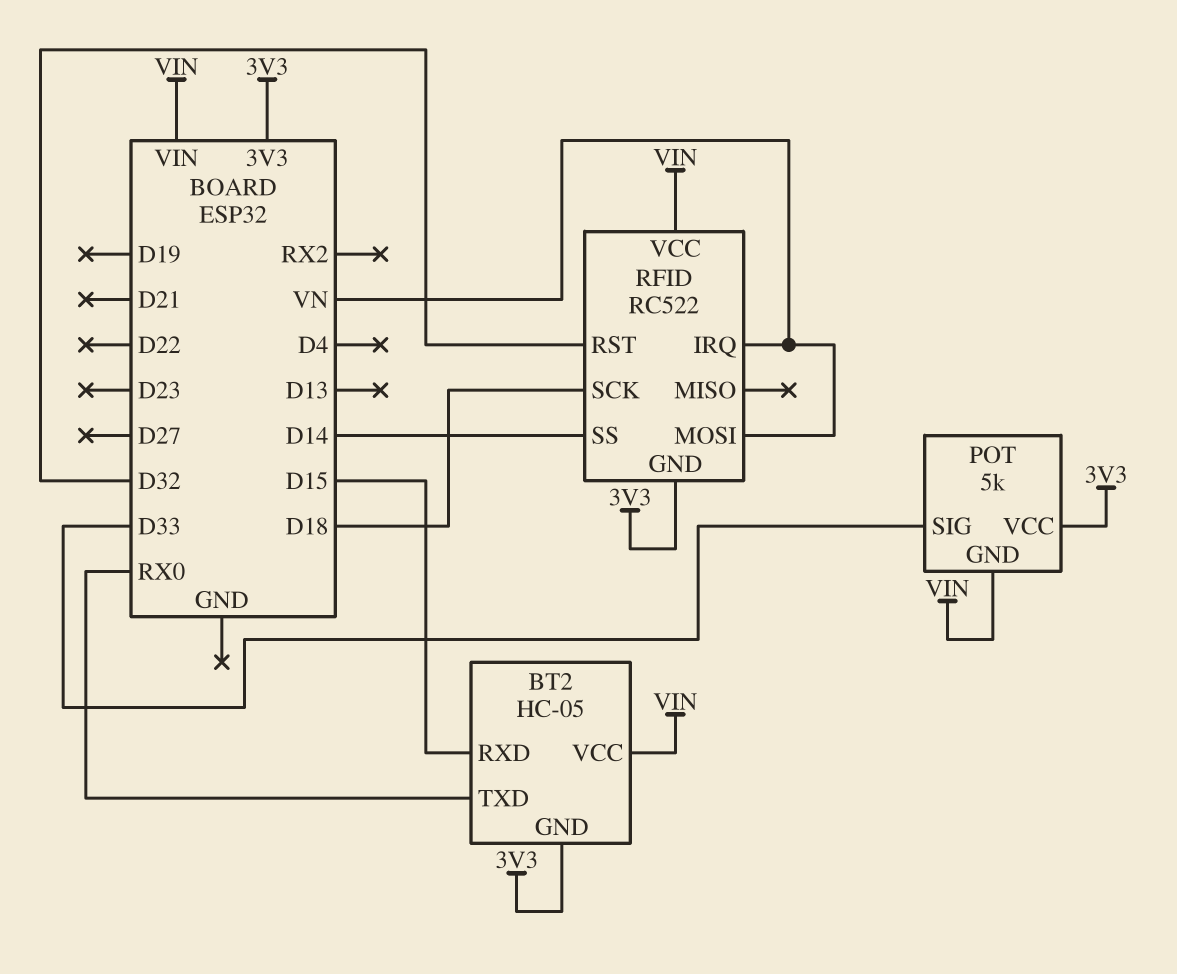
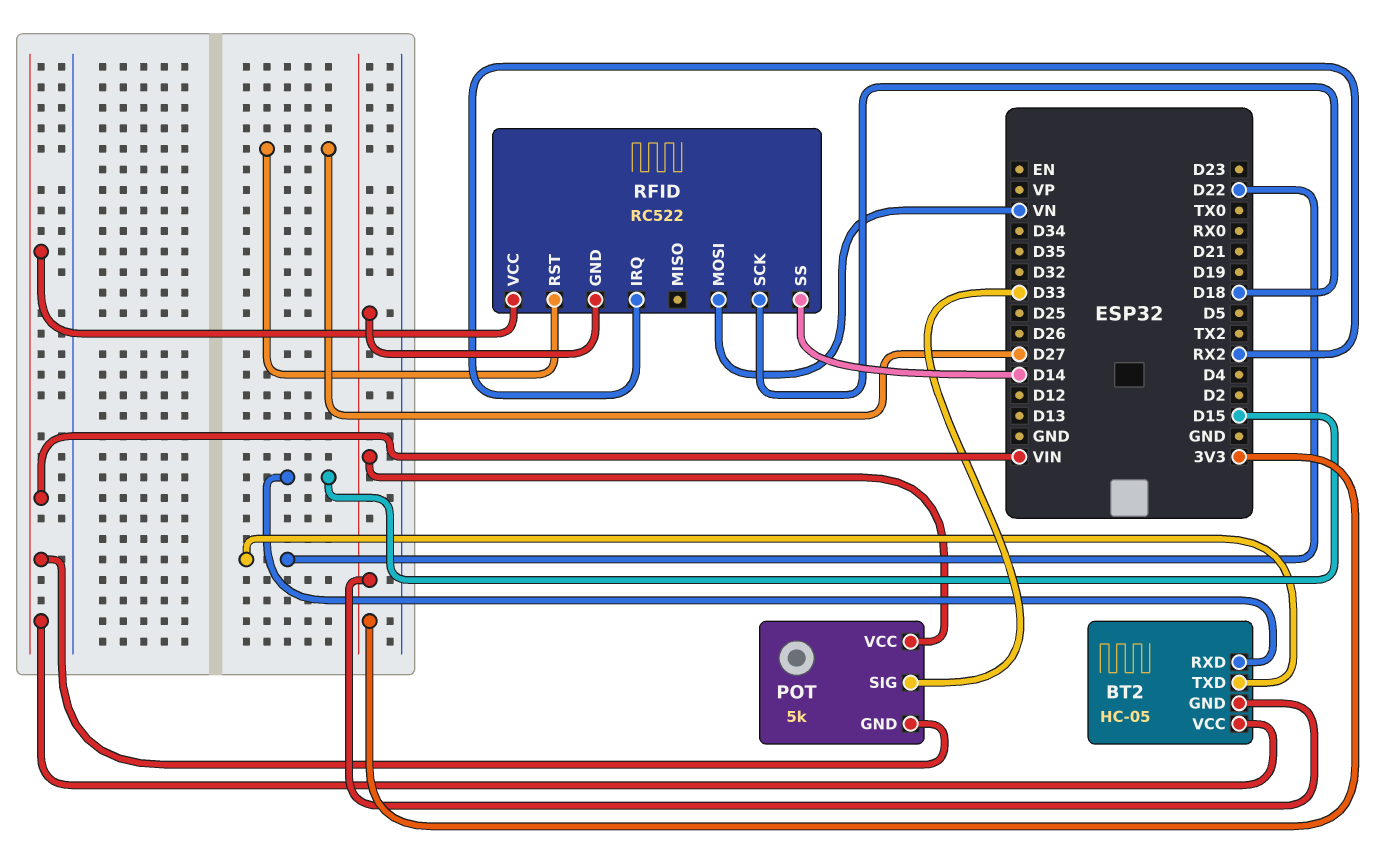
BT2 pin TXD: RX0 -> D22
RFID pin IRQ: VN -> RX2
RFID pin RST: D32 -> D27

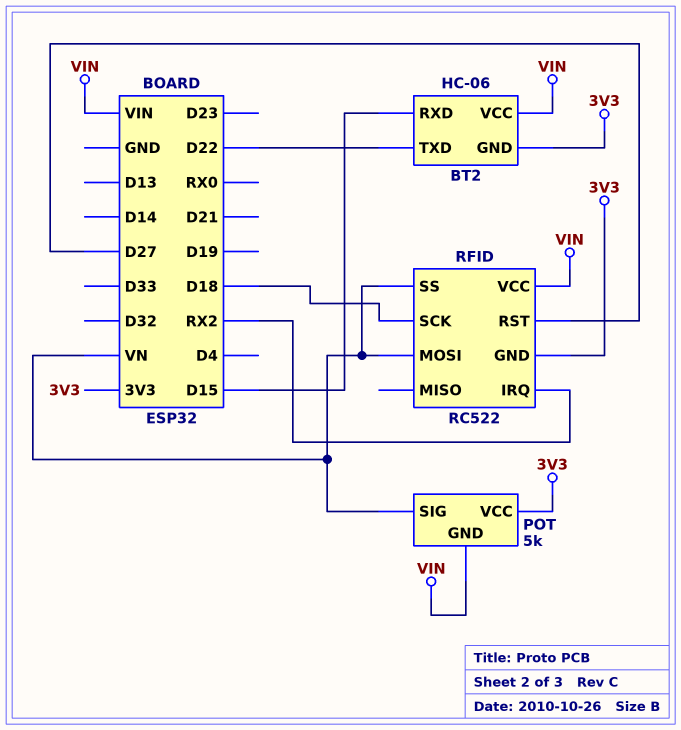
BT2: HC-05 -> HC-06
POT pin SIG: D33 -> VN
RFID pin SS: D14 -> VN

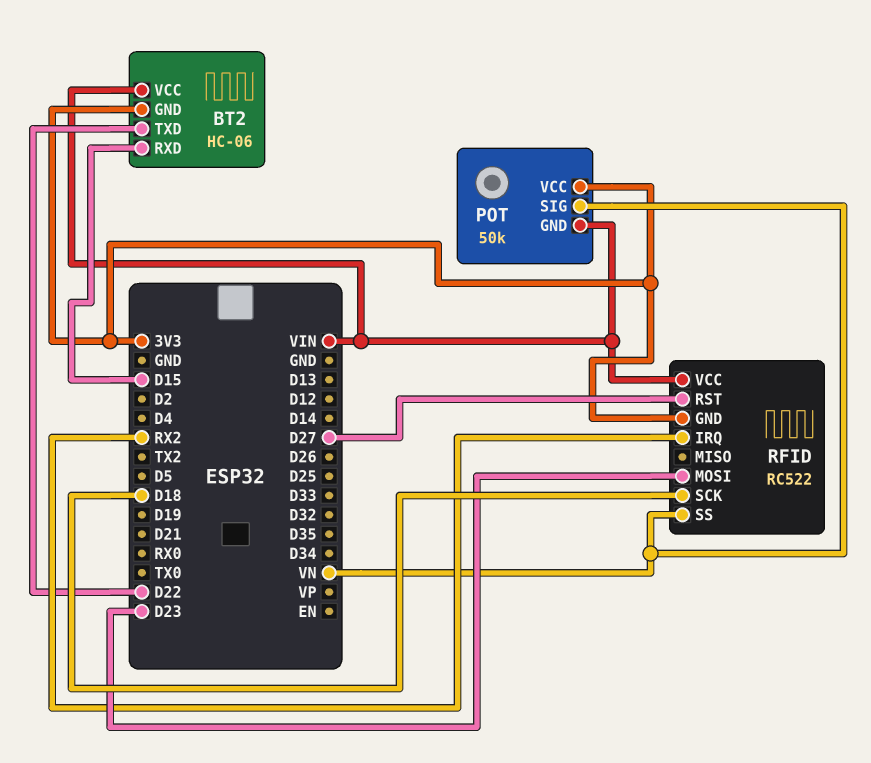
POT: 5k -> 50k
RFID pin MOSI: VN -> D23

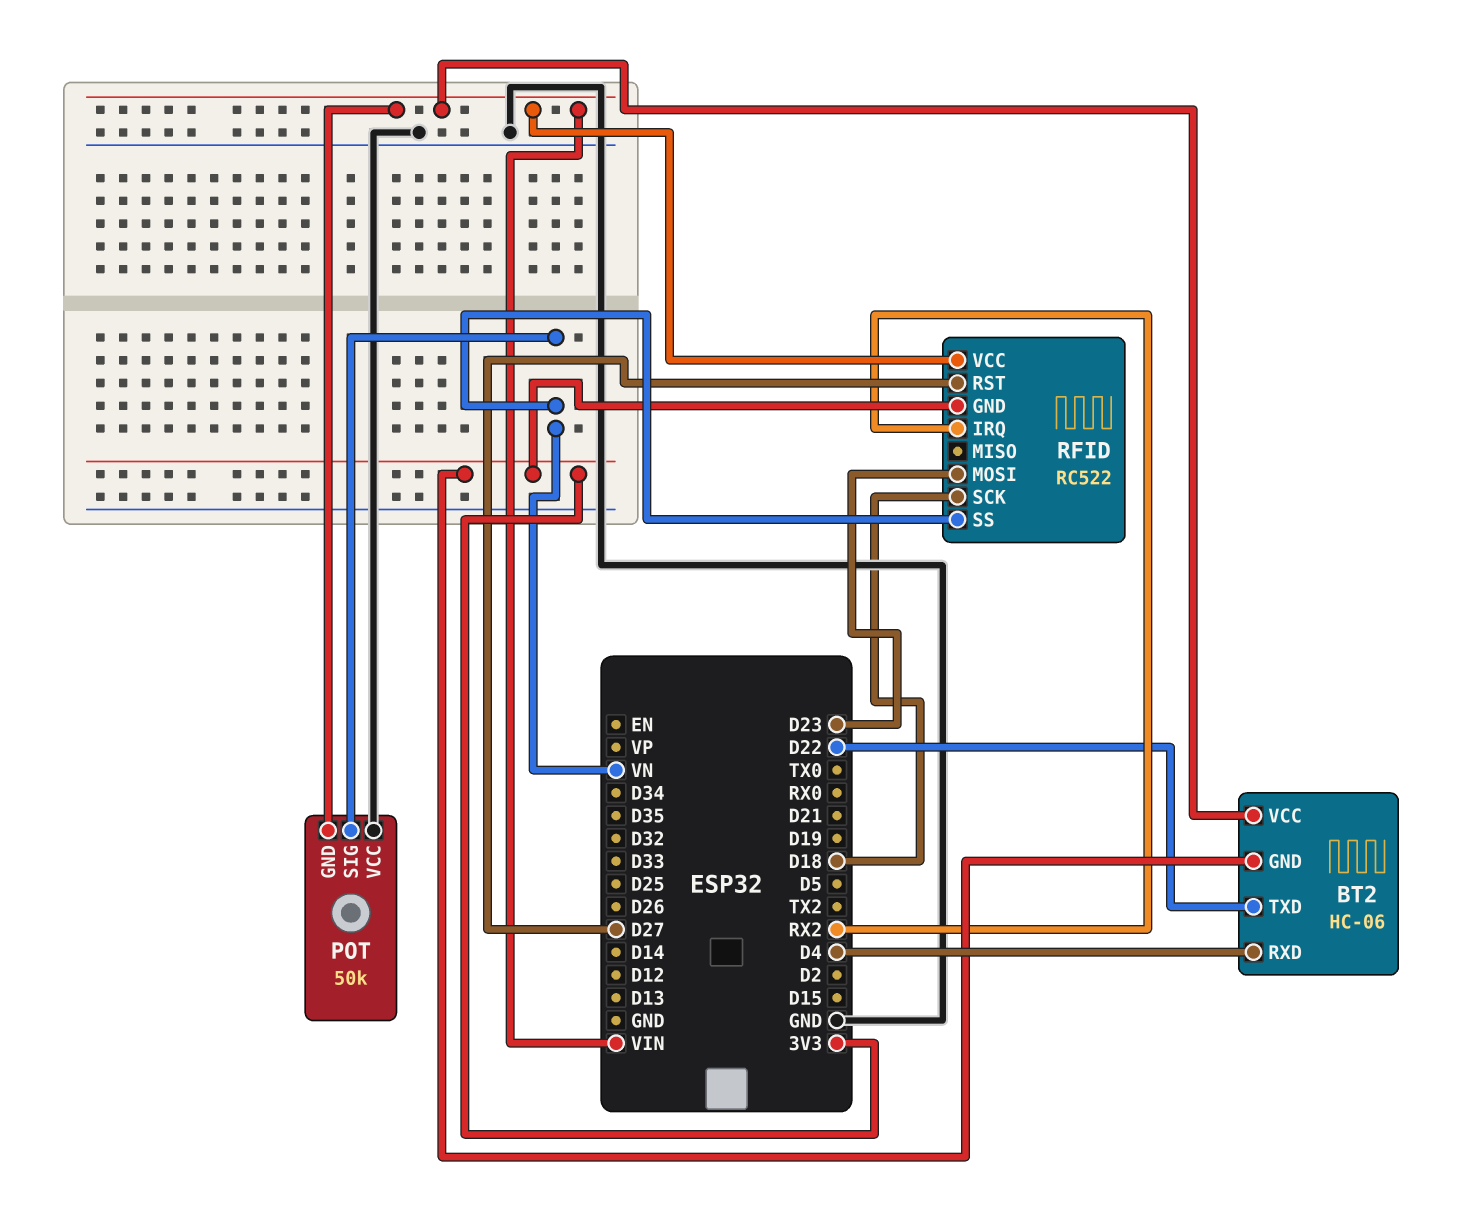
BT2 pin RXD: D15 -> D4
POT pin VCC: 3V3 -> GND

